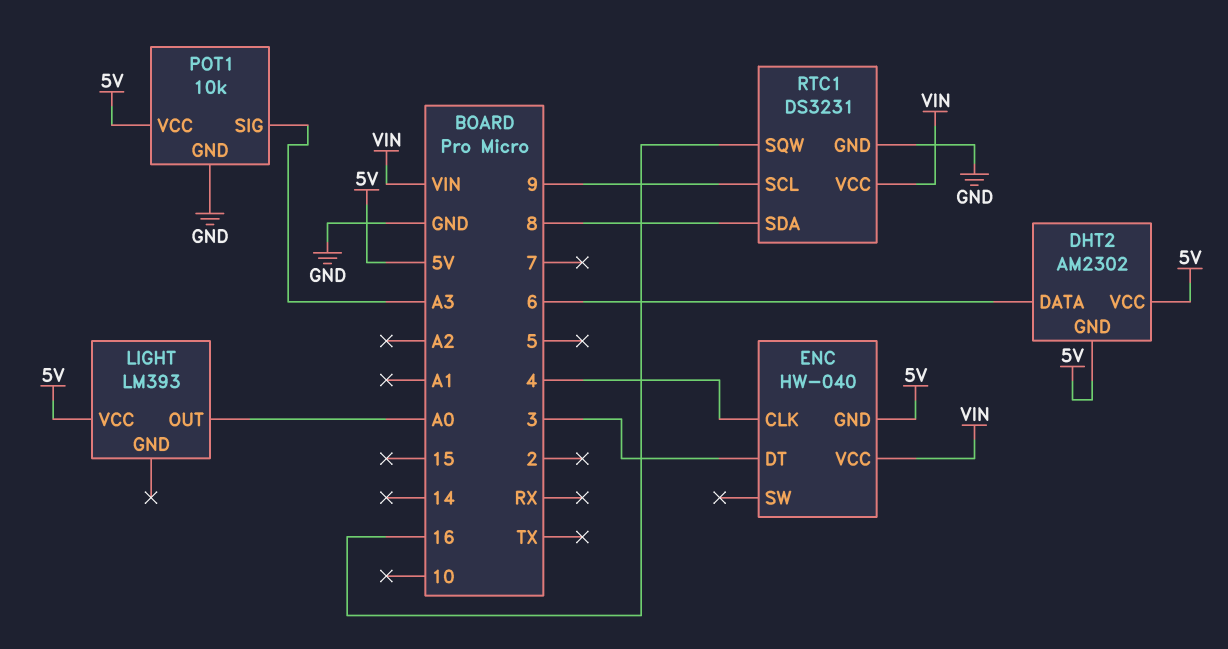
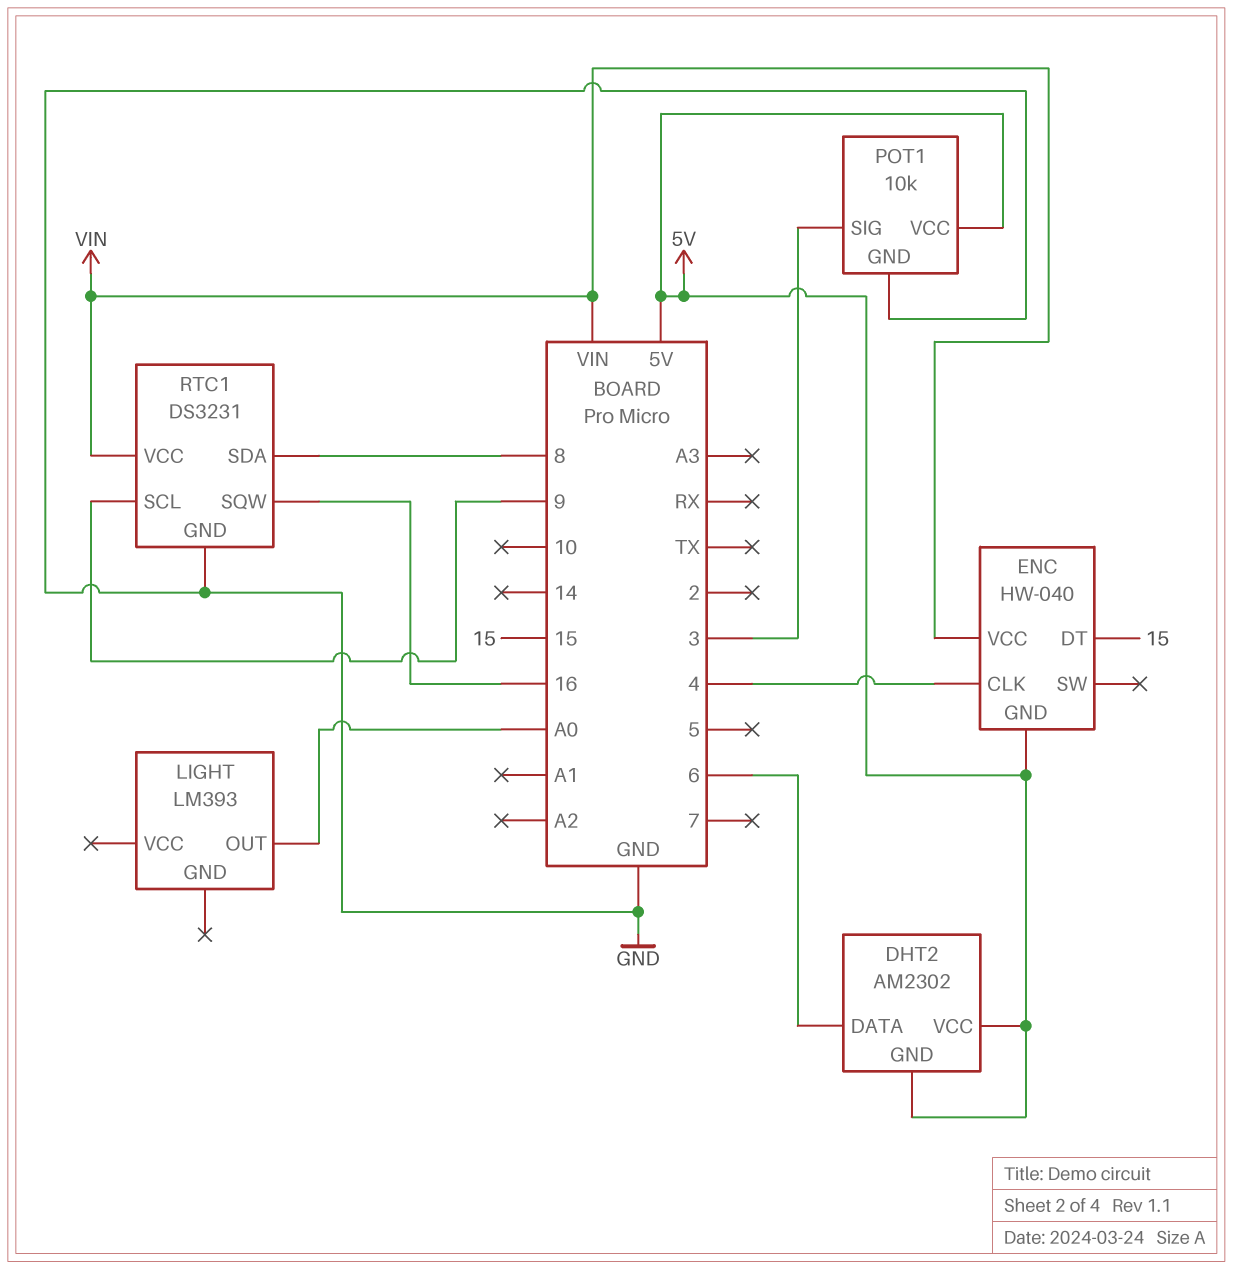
ENC pin DT: 3 -> 15
LIGHT pin VCC: 5V -> none
POT1 pin SIG: A3 -> 3

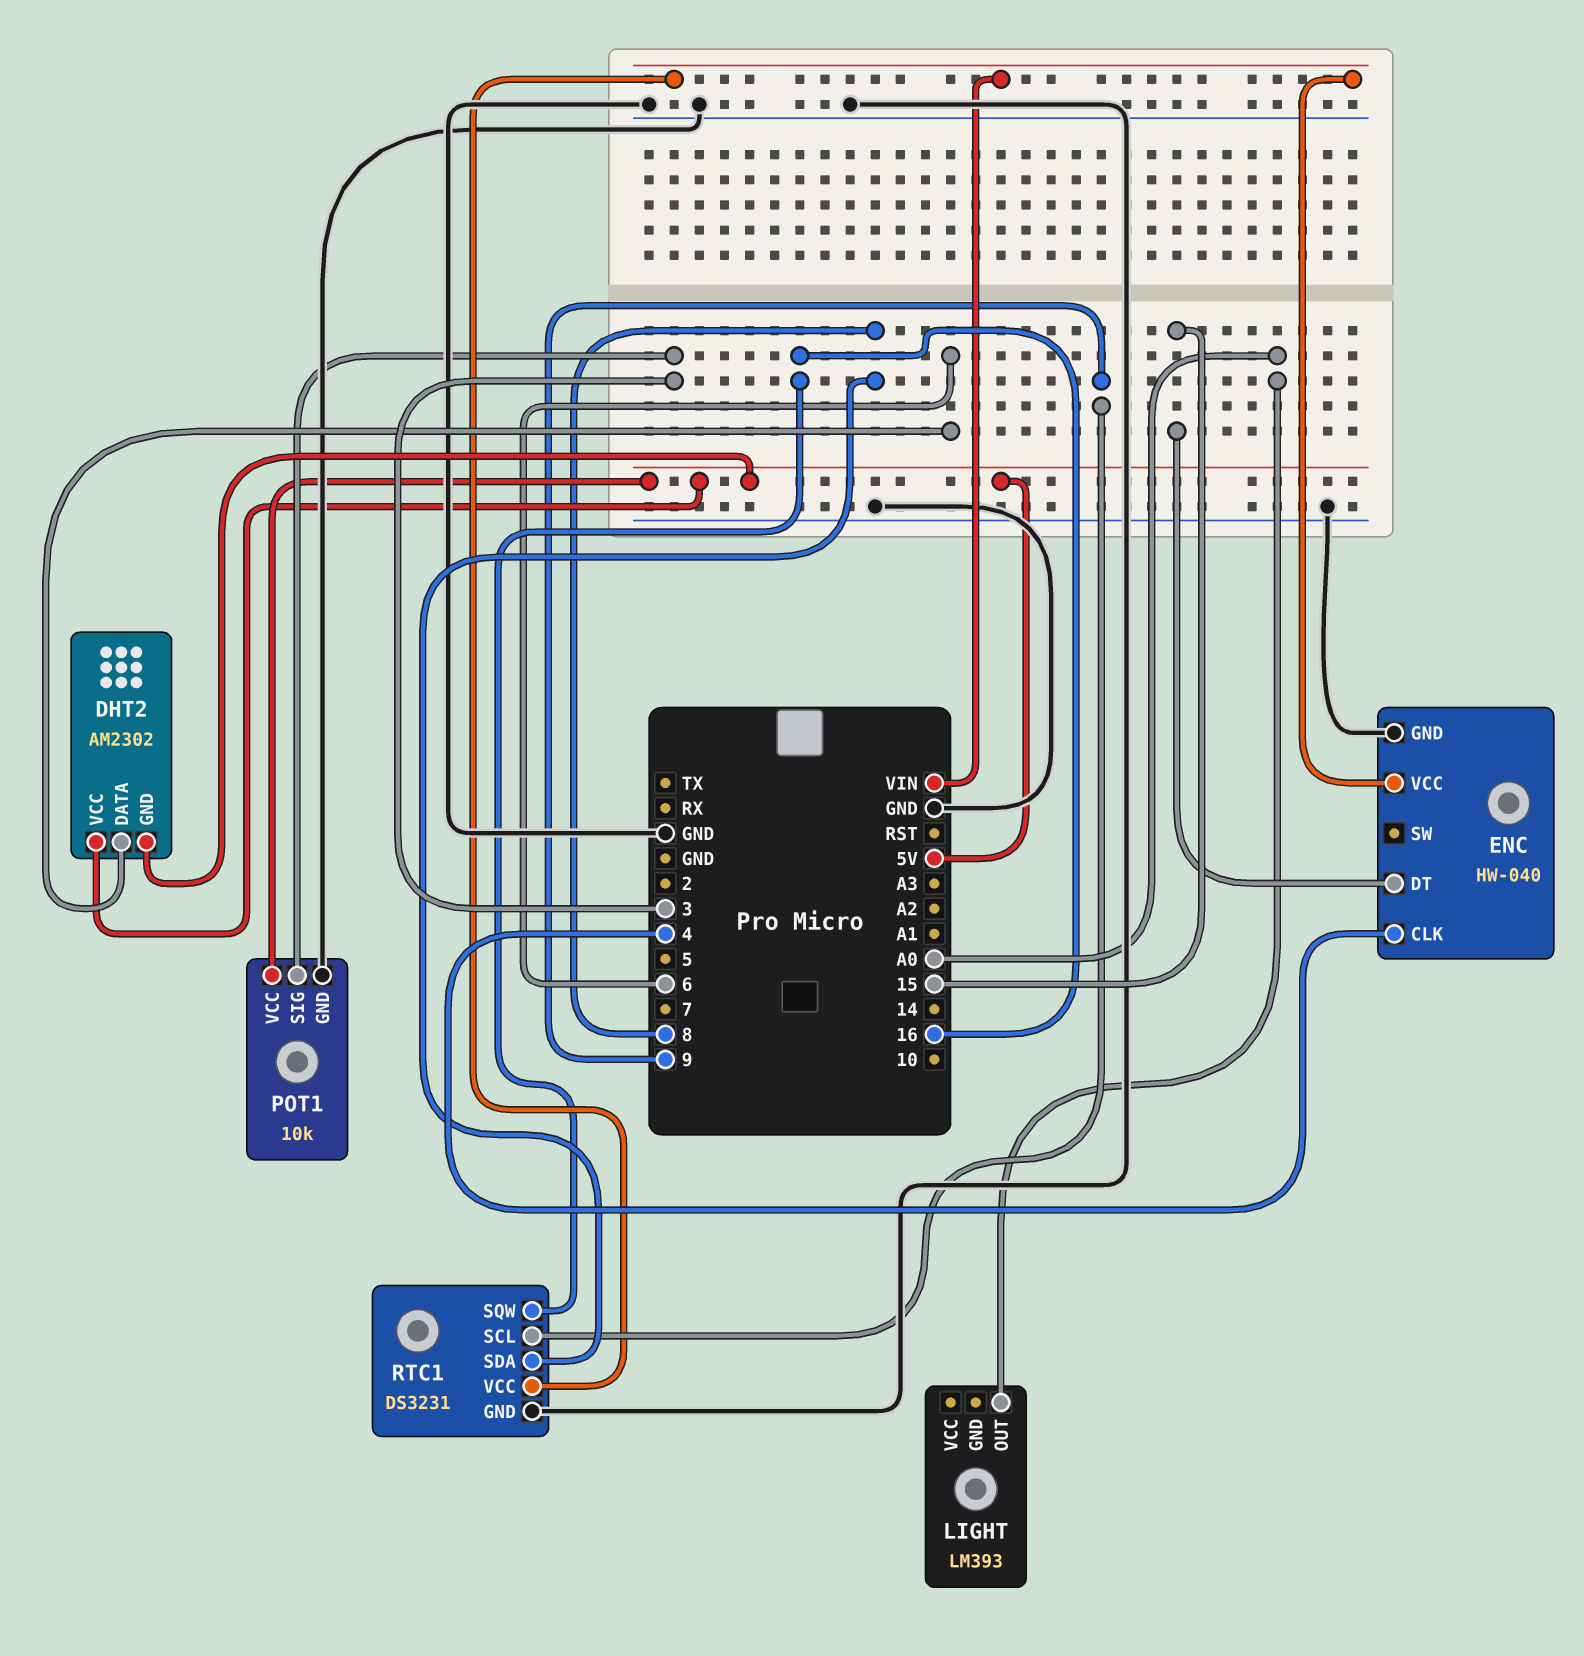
ENC pin GND: 5V -> GND

